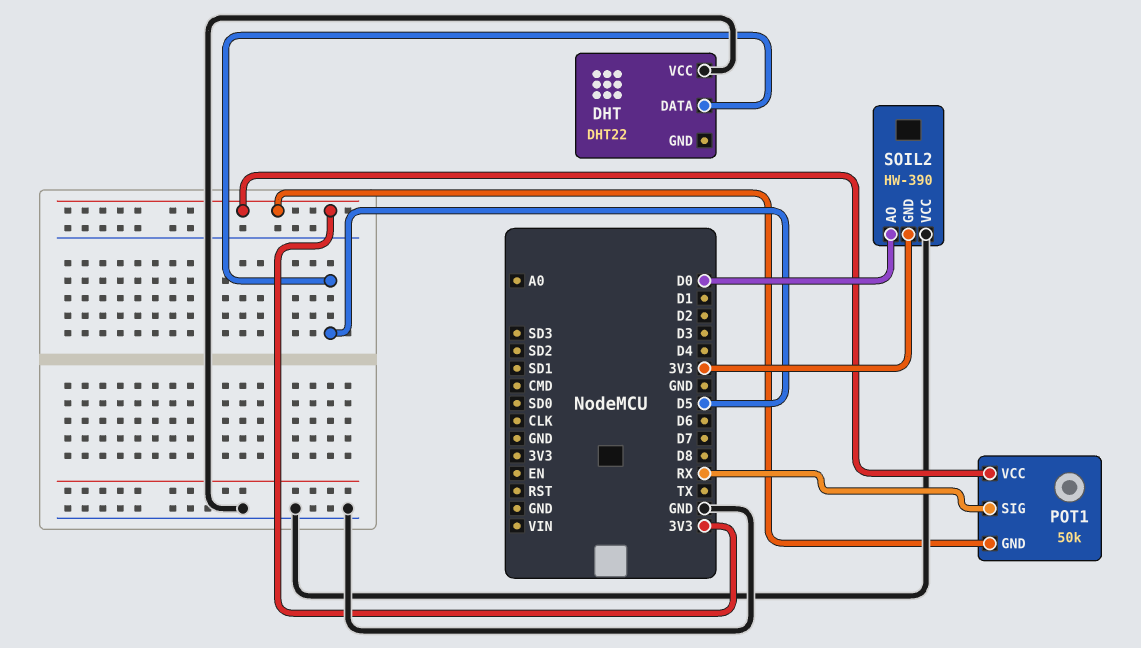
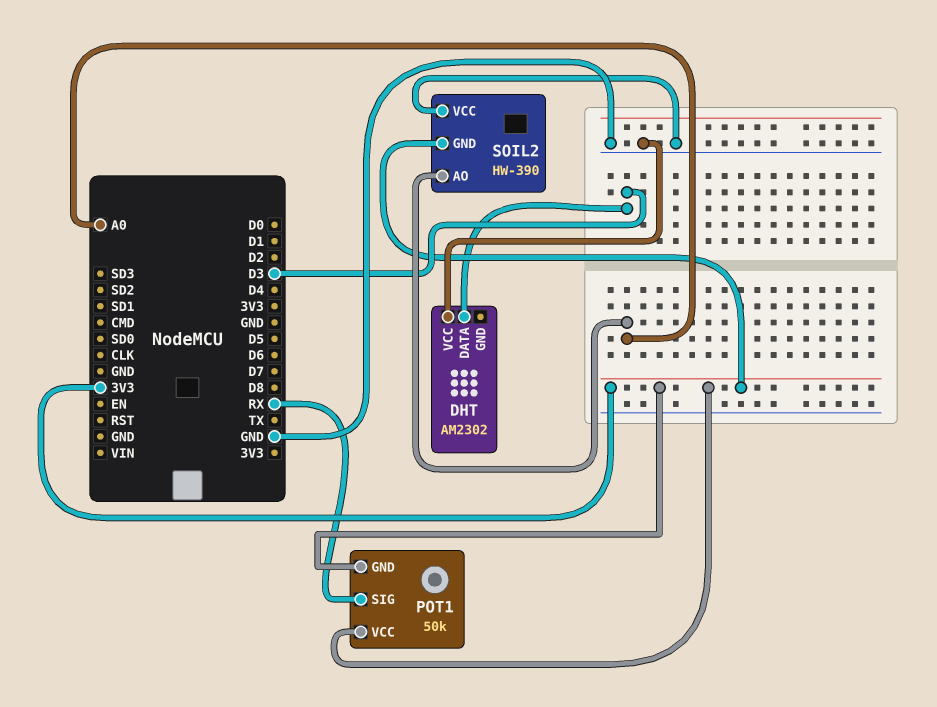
DHT: DHT22 -> AM2302
DHT pin DATA: D5 -> D3
SOIL2 pin AO: D0 -> A0

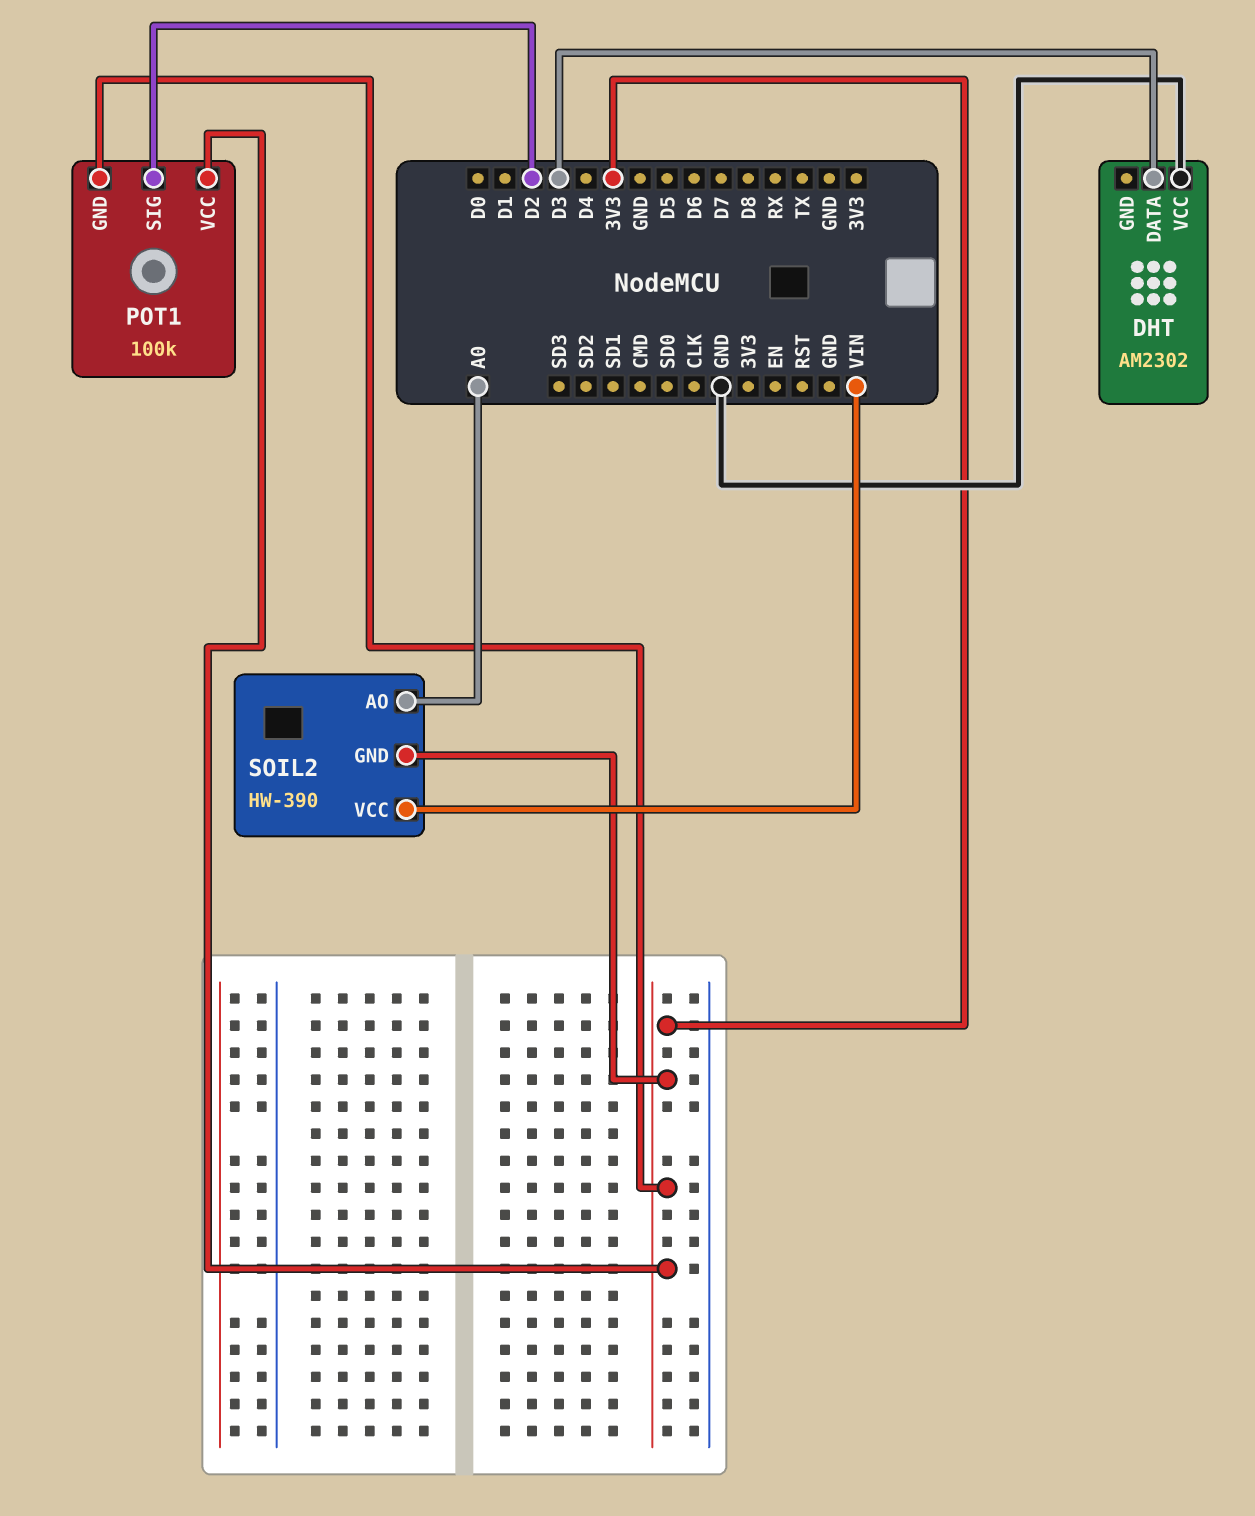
POT1: 50k -> 100k
POT1 pin SIG: RX -> D2
SOIL2 pin VCC: GND -> VIN

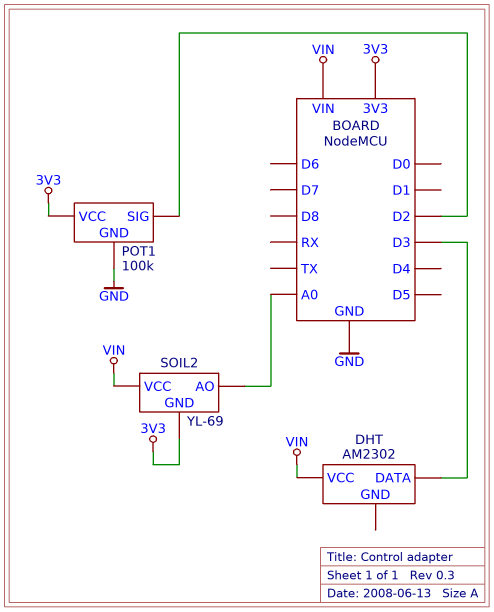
DHT pin VCC: GND -> VIN
POT1 pin GND: 3V3 -> GND
SOIL2: HW-390 -> YL-69

